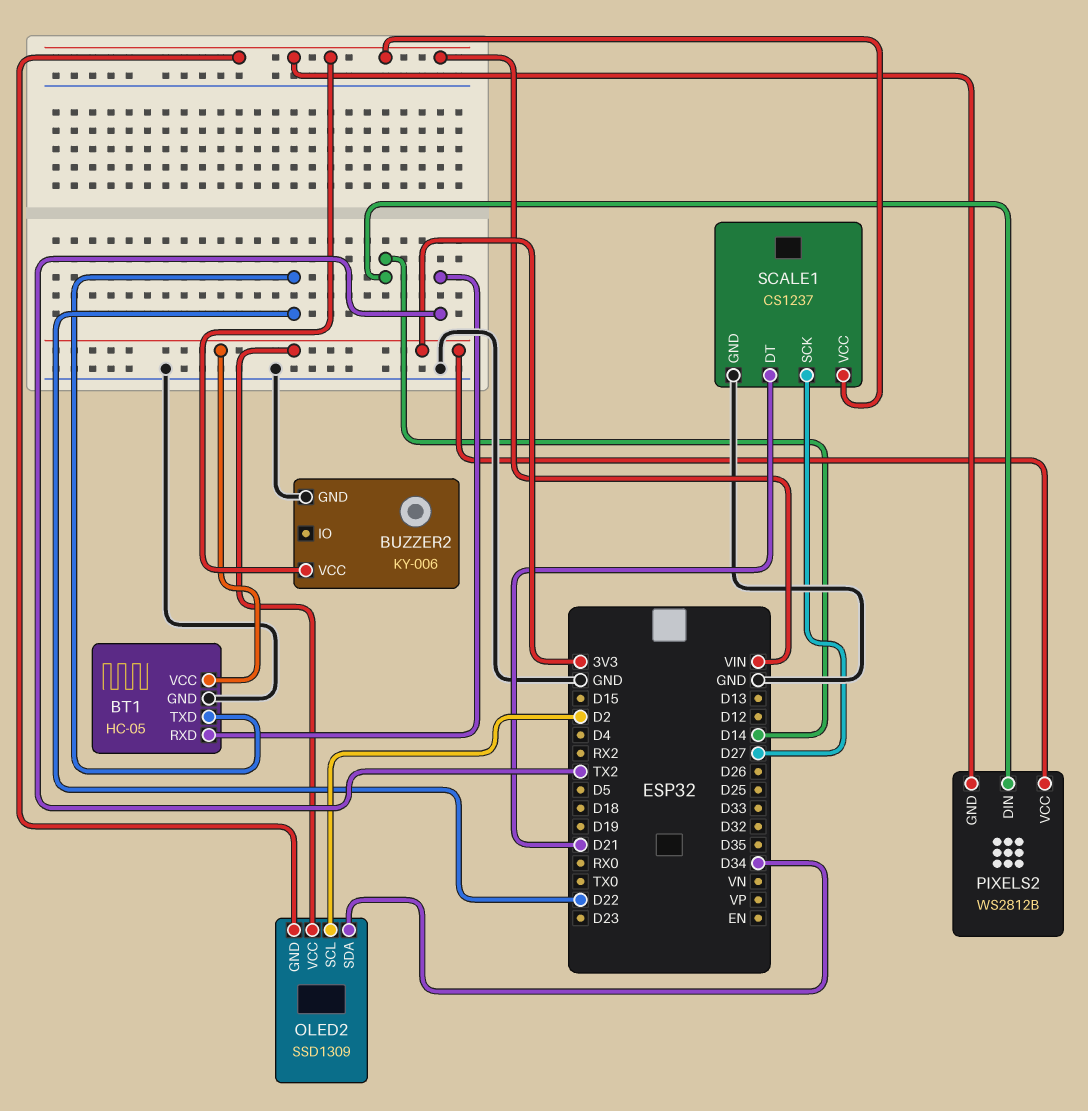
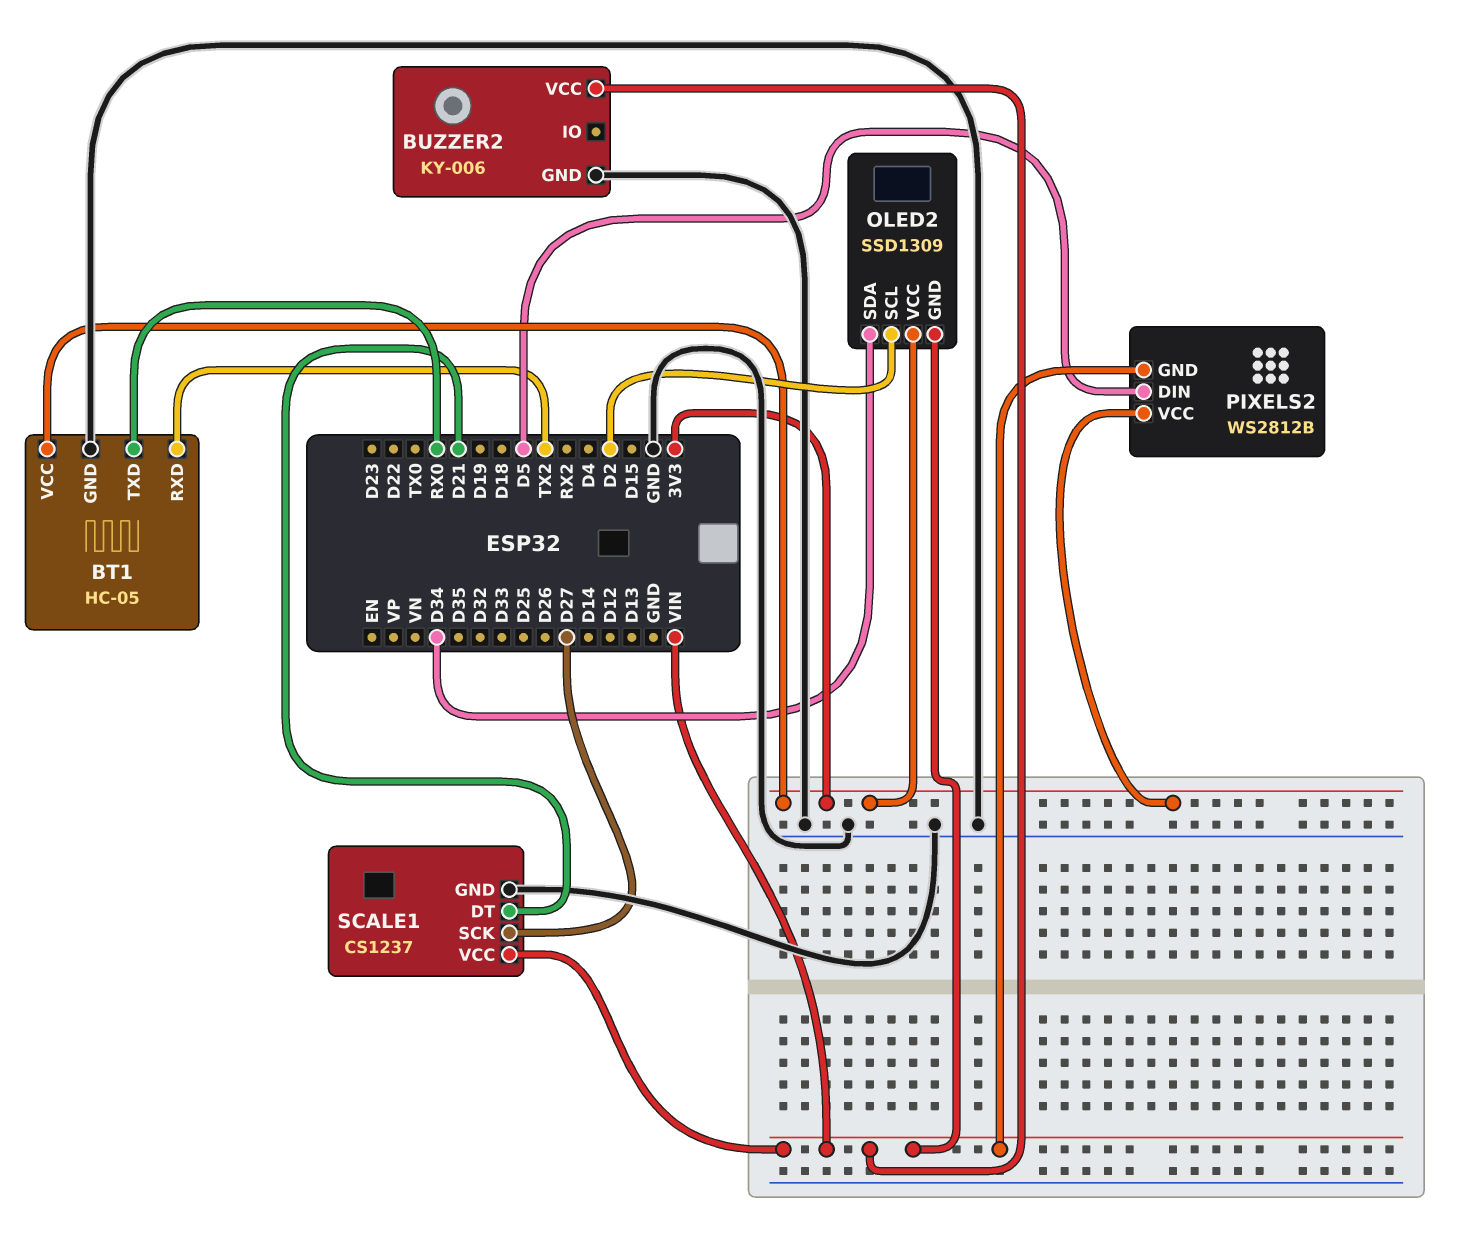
BT1 pin TXD: D22 -> RX0
PIXELS2 pin DIN: D14 -> D5

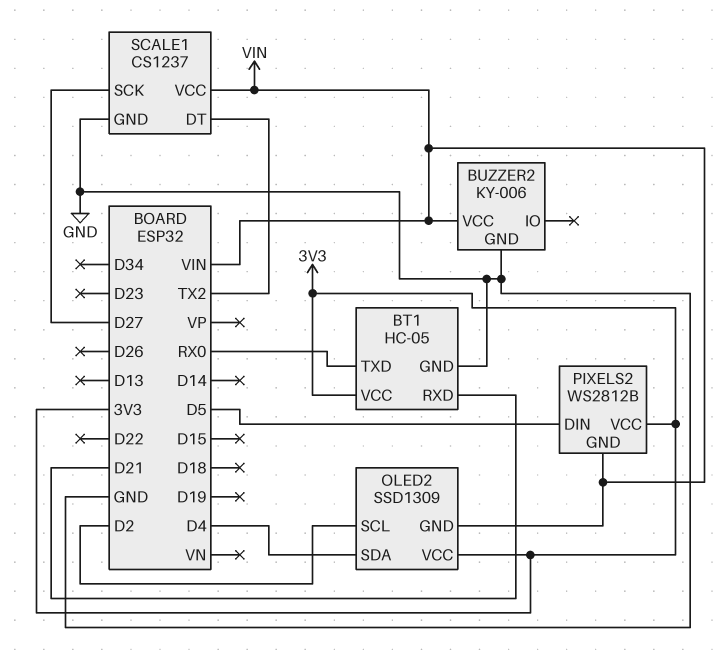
BT1 pin RXD: TX2 -> D21
OLED2 pin SDA: D34 -> D4
SCALE1 pin DT: D21 -> TX2

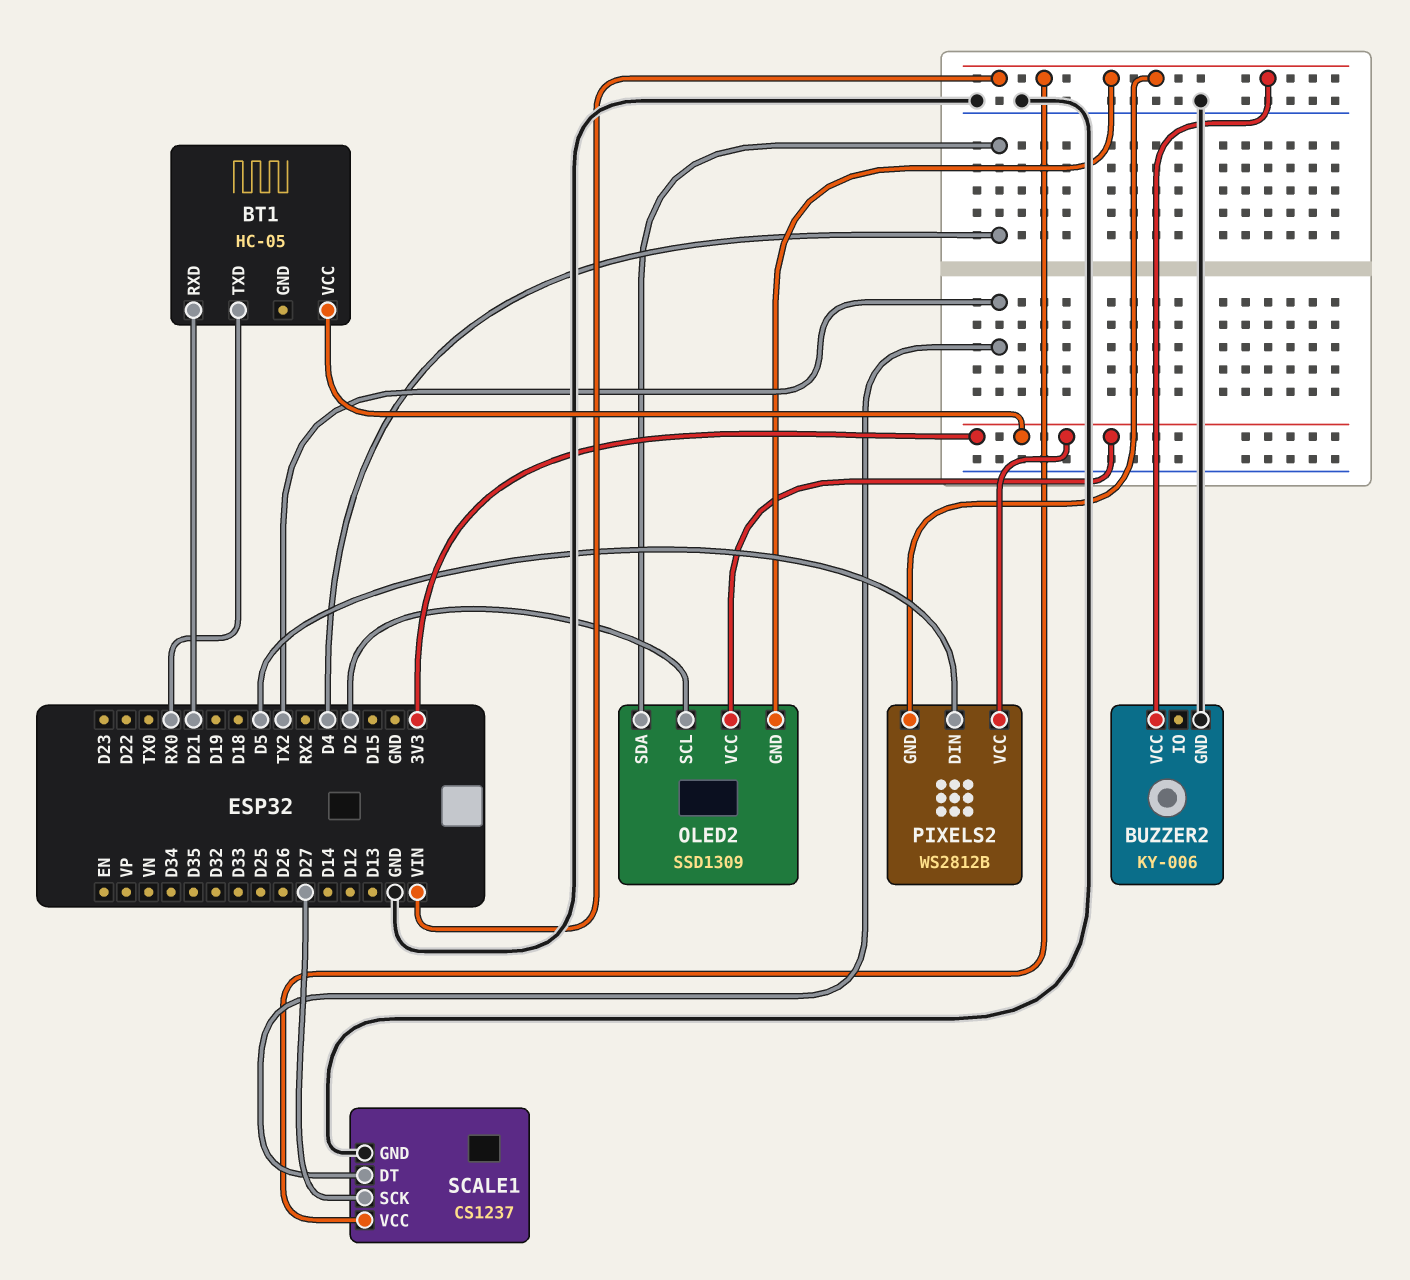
BT1 pin GND: GND -> none

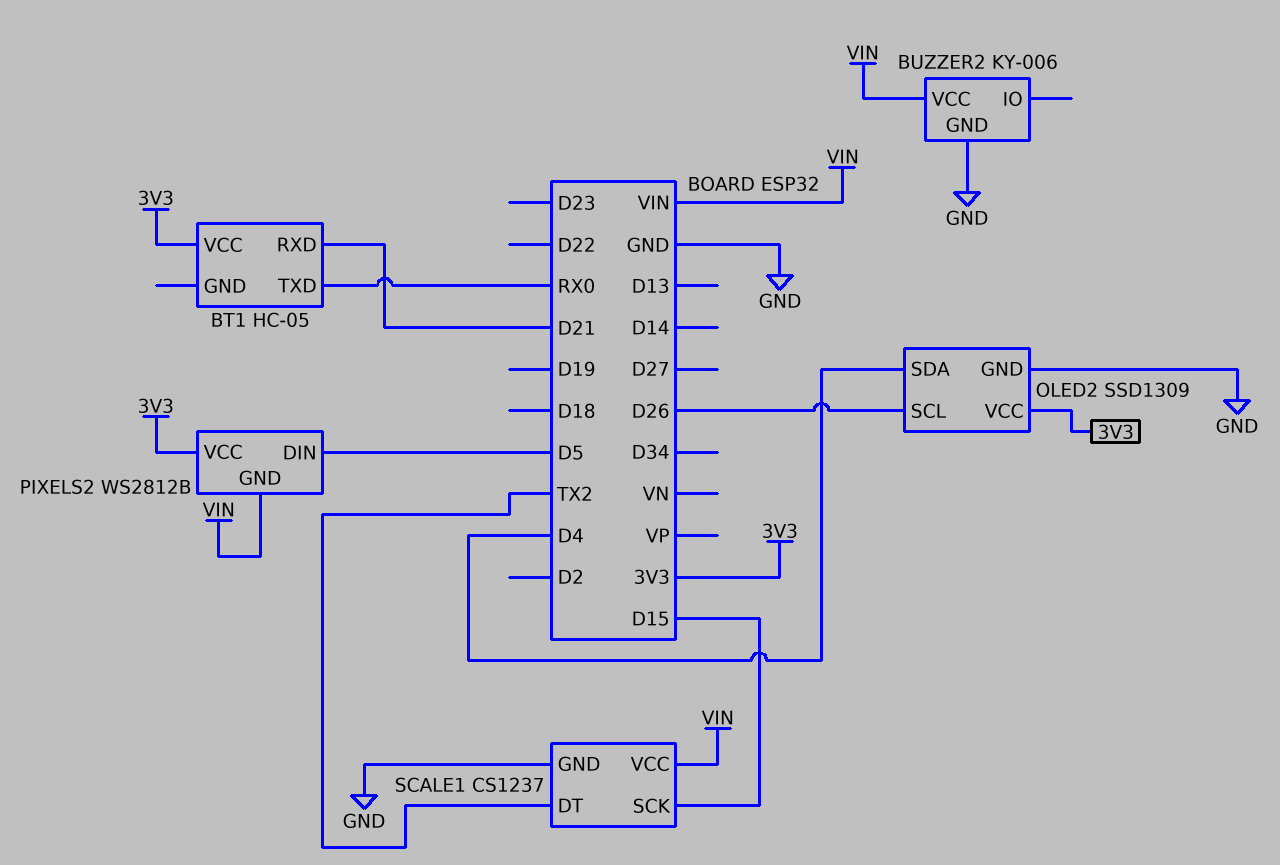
OLED2 pin GND: VIN -> GND
OLED2 pin SCL: D2 -> D26
SCALE1 pin SCK: D27 -> D15

